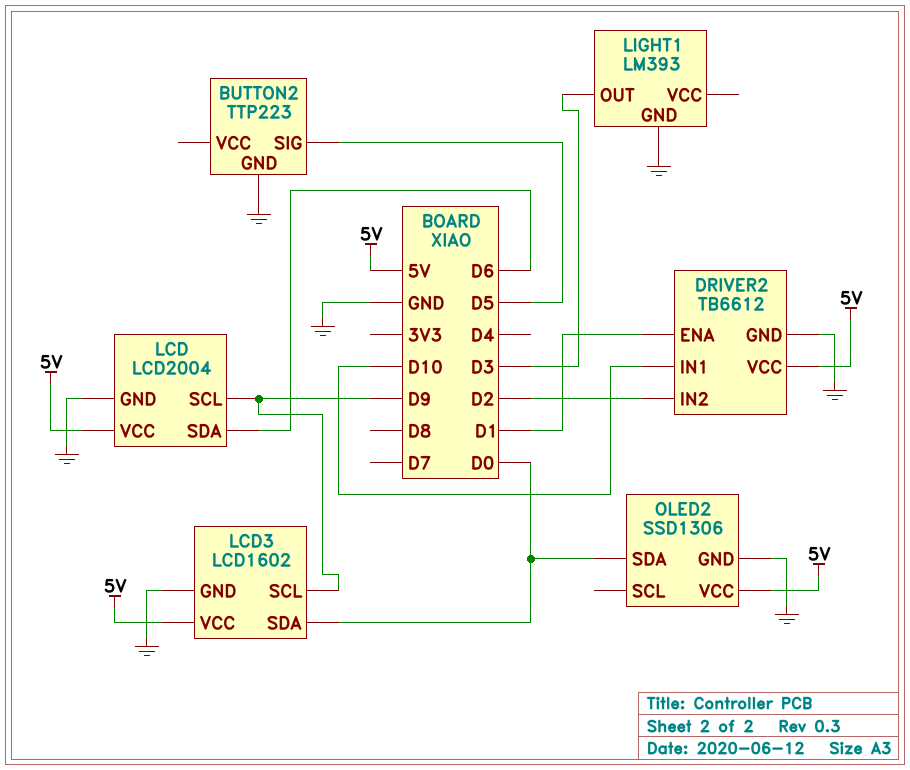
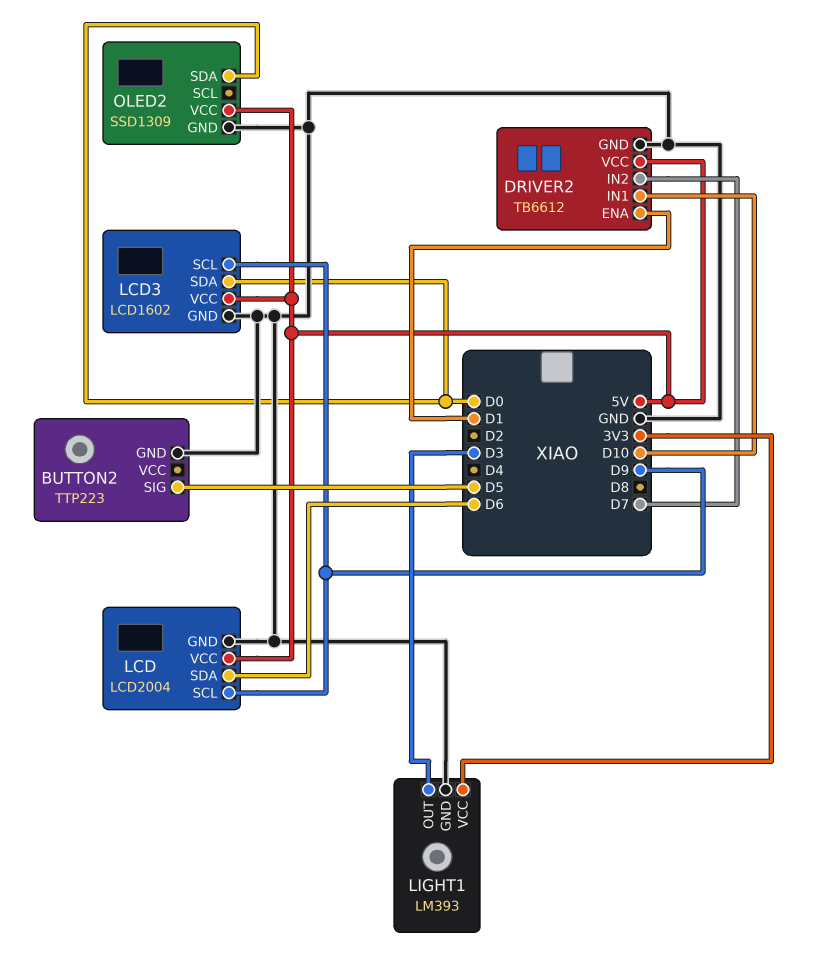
DRIVER2 pin IN2: D2 -> D7
LIGHT1 pin VCC: none -> 3V3
OLED2: SSD1306 -> SSD1309

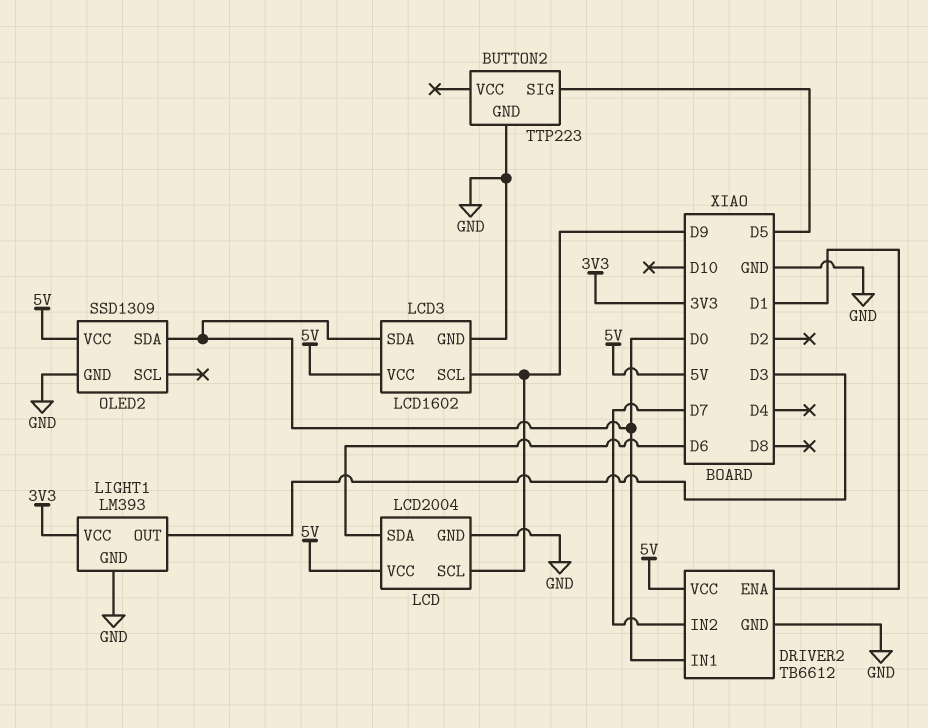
DRIVER2 pin IN1: D10 -> D0

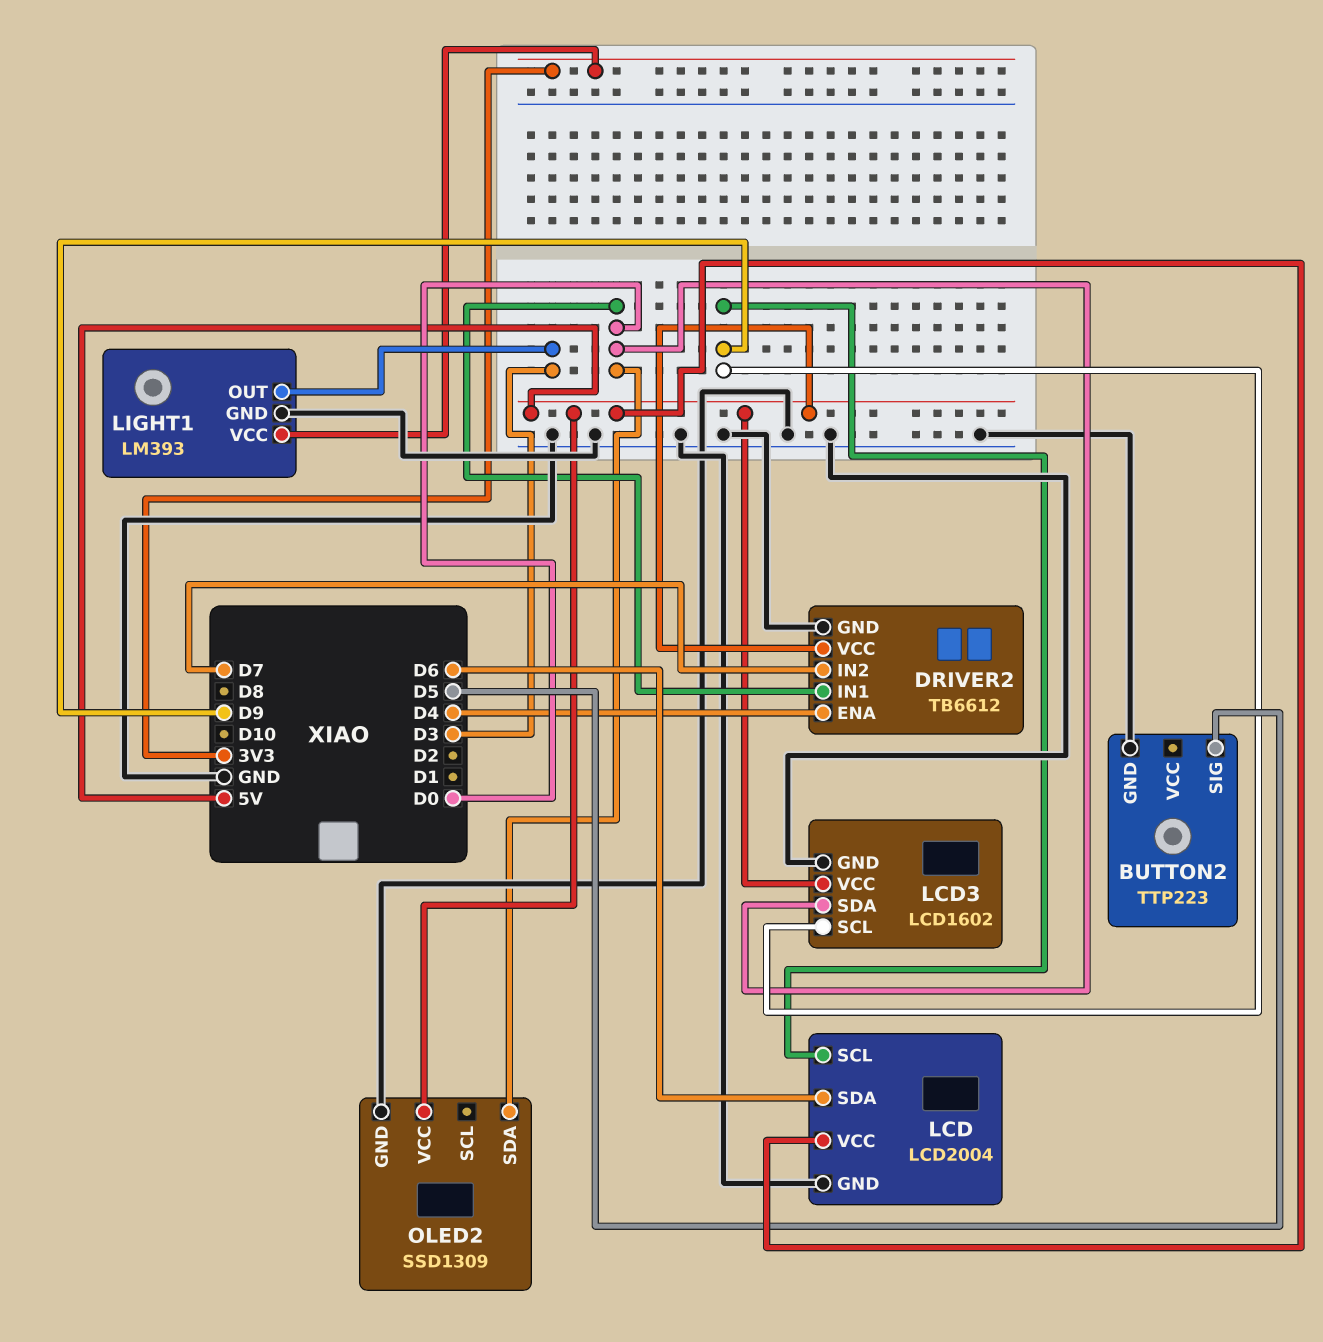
DRIVER2 pin ENA: D1 -> D4

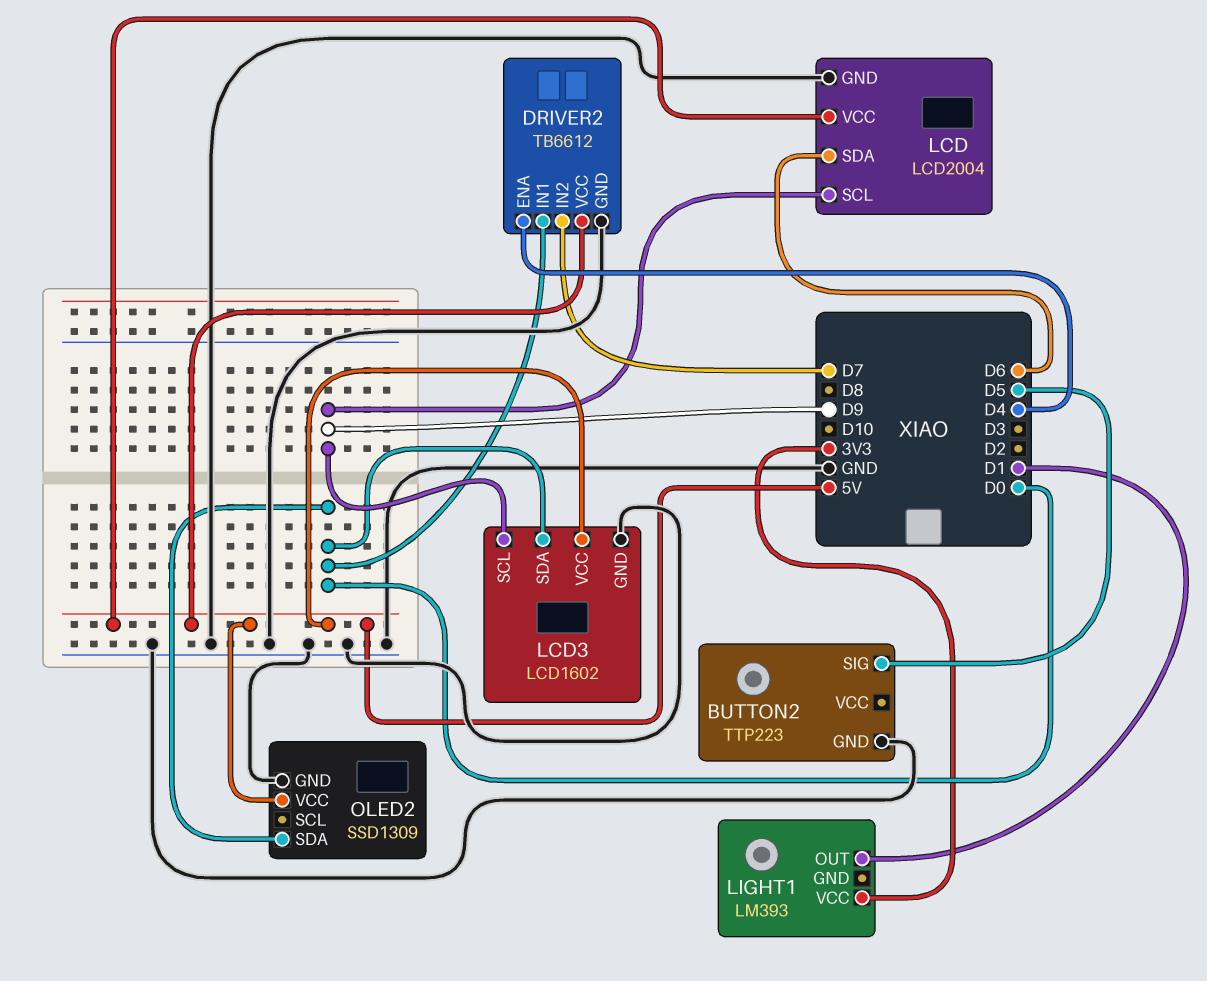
LIGHT1 pin GND: GND -> none
LIGHT1 pin OUT: D3 -> D1

